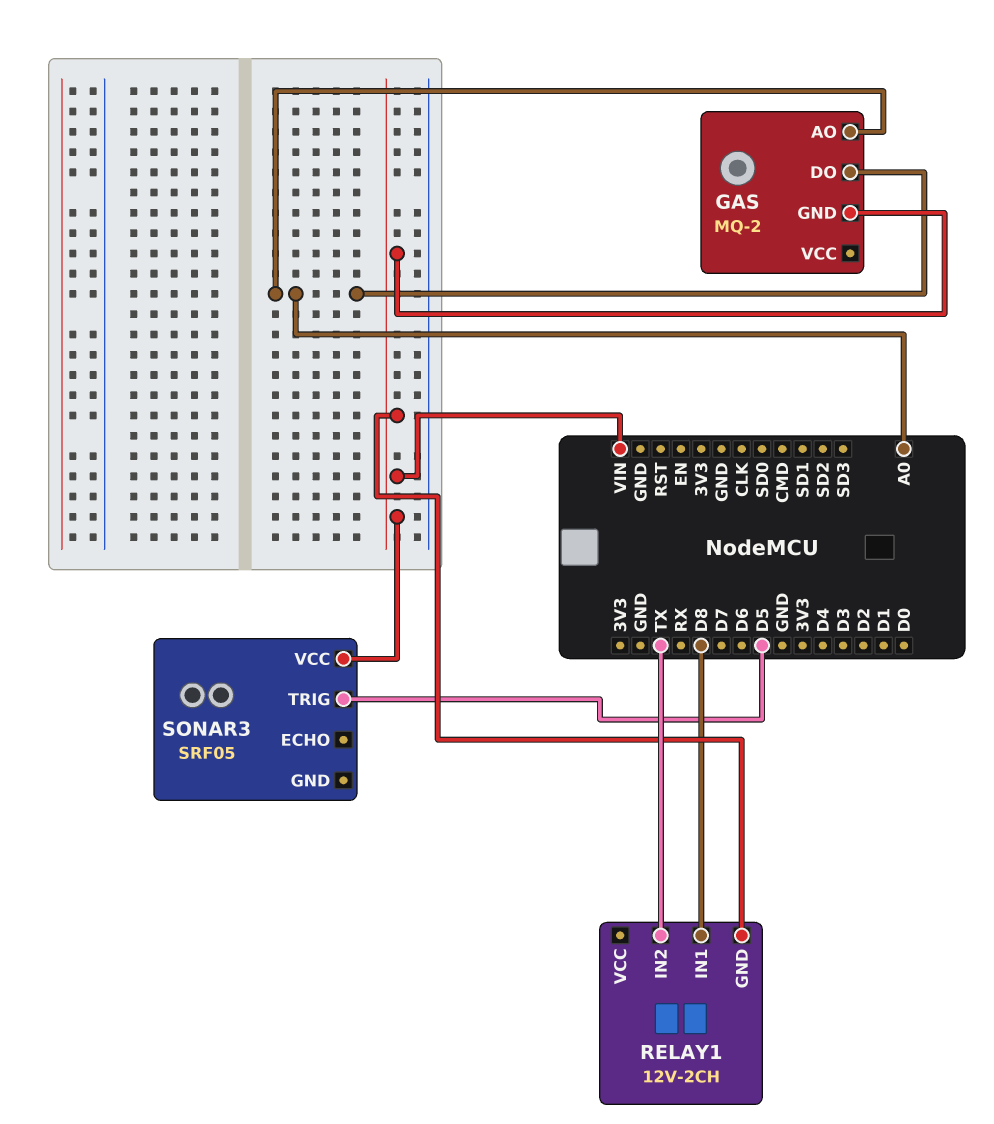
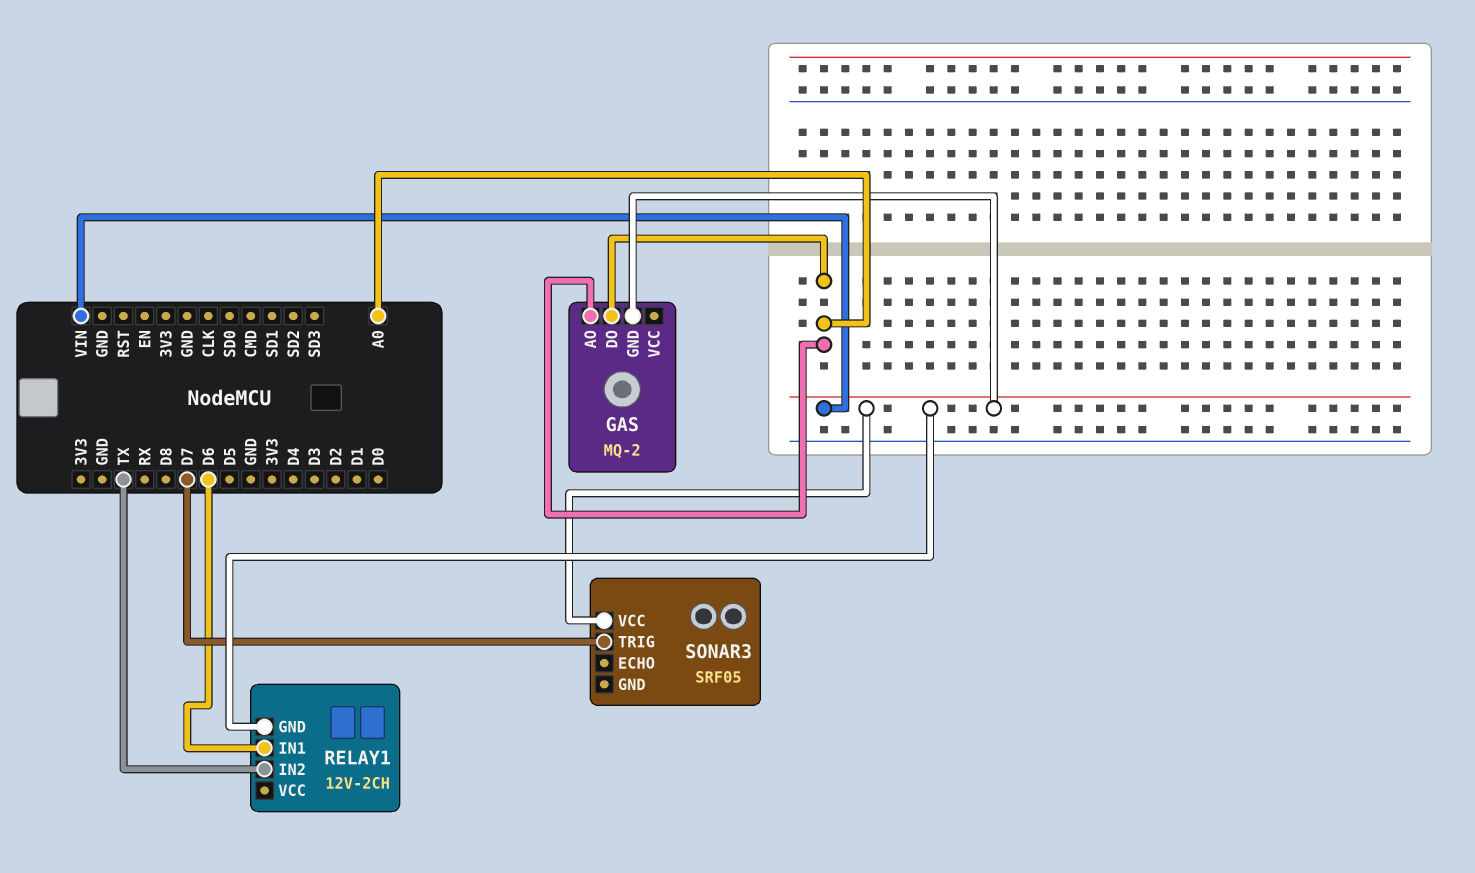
RELAY1 pin IN1: D8 -> D6
SONAR3 pin TRIG: D5 -> D7

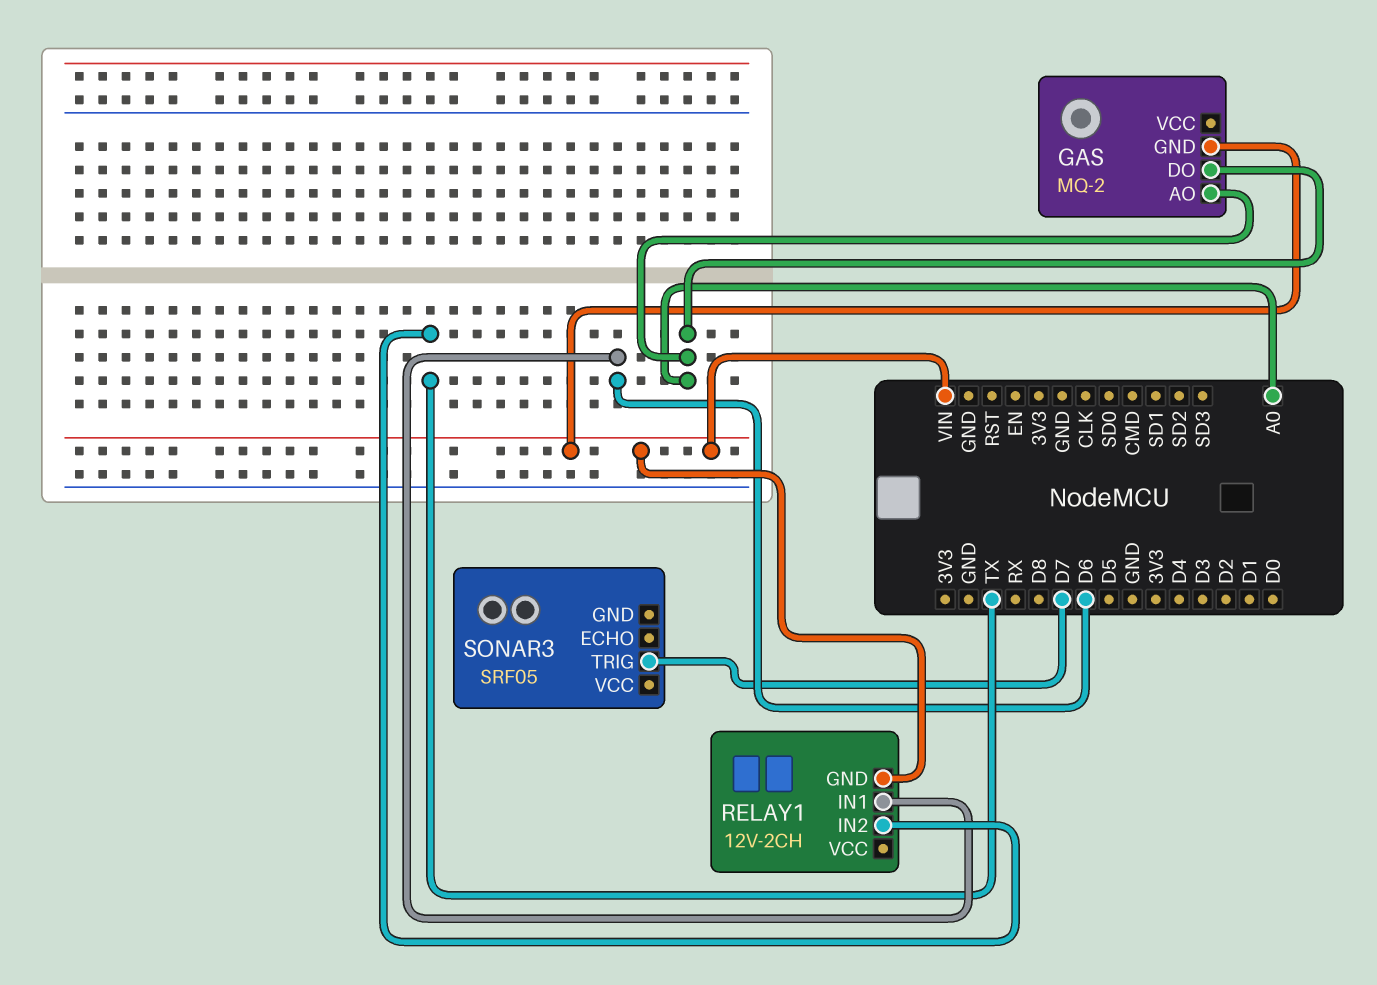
SONAR3 pin VCC: VIN -> none

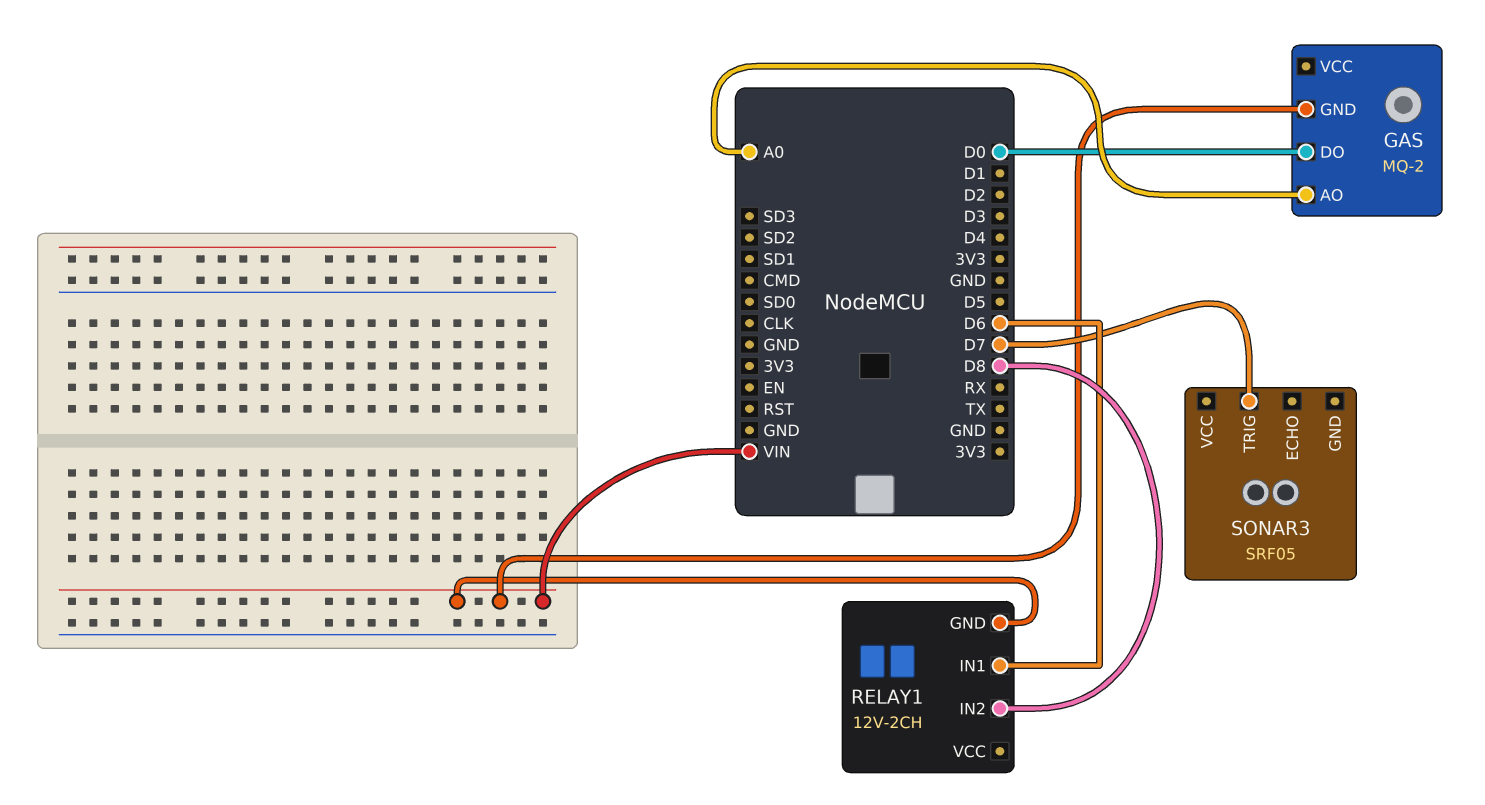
GAS pin DO: A0 -> D0
RELAY1 pin IN2: TX -> D8

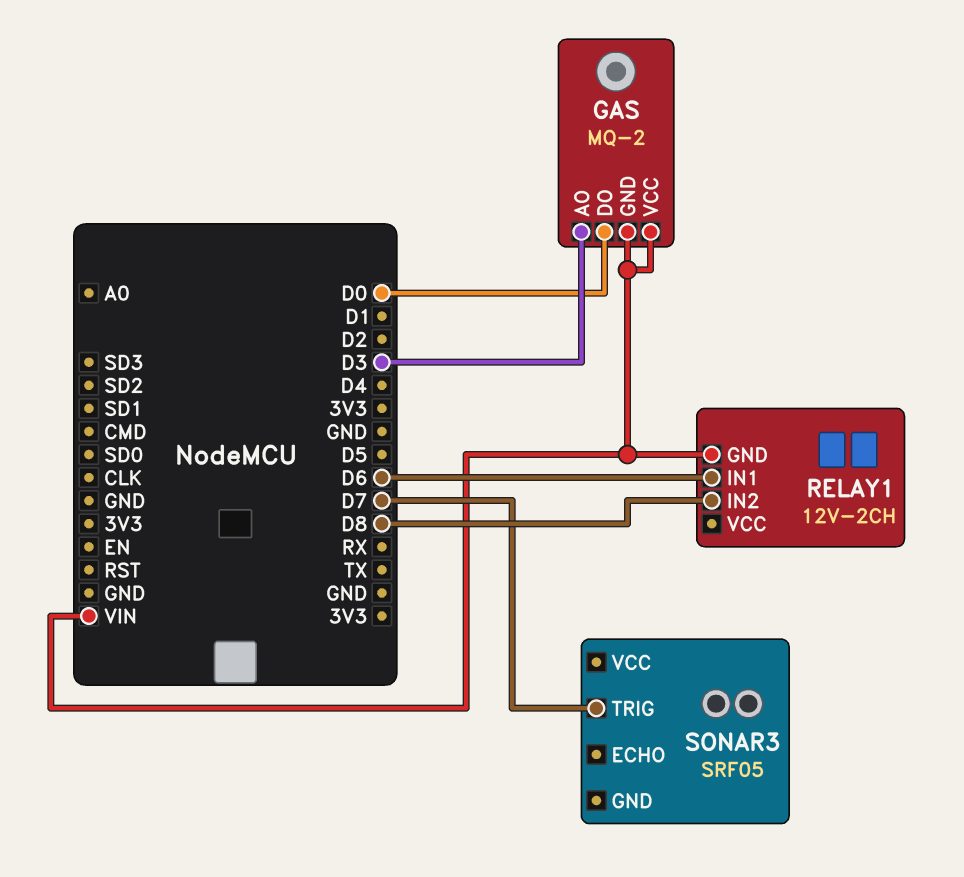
GAS pin AO: A0 -> D3
GAS pin VCC: none -> VIN

